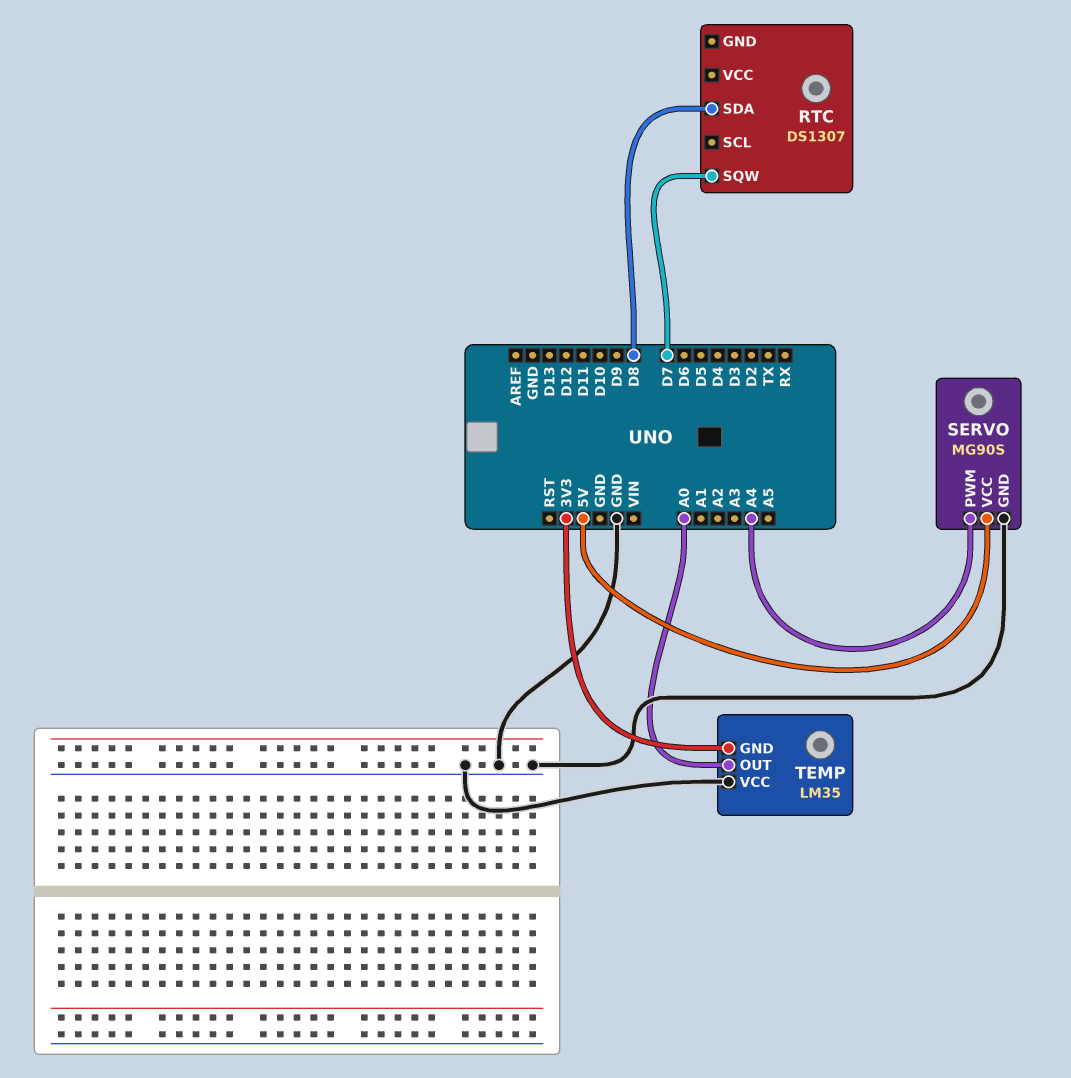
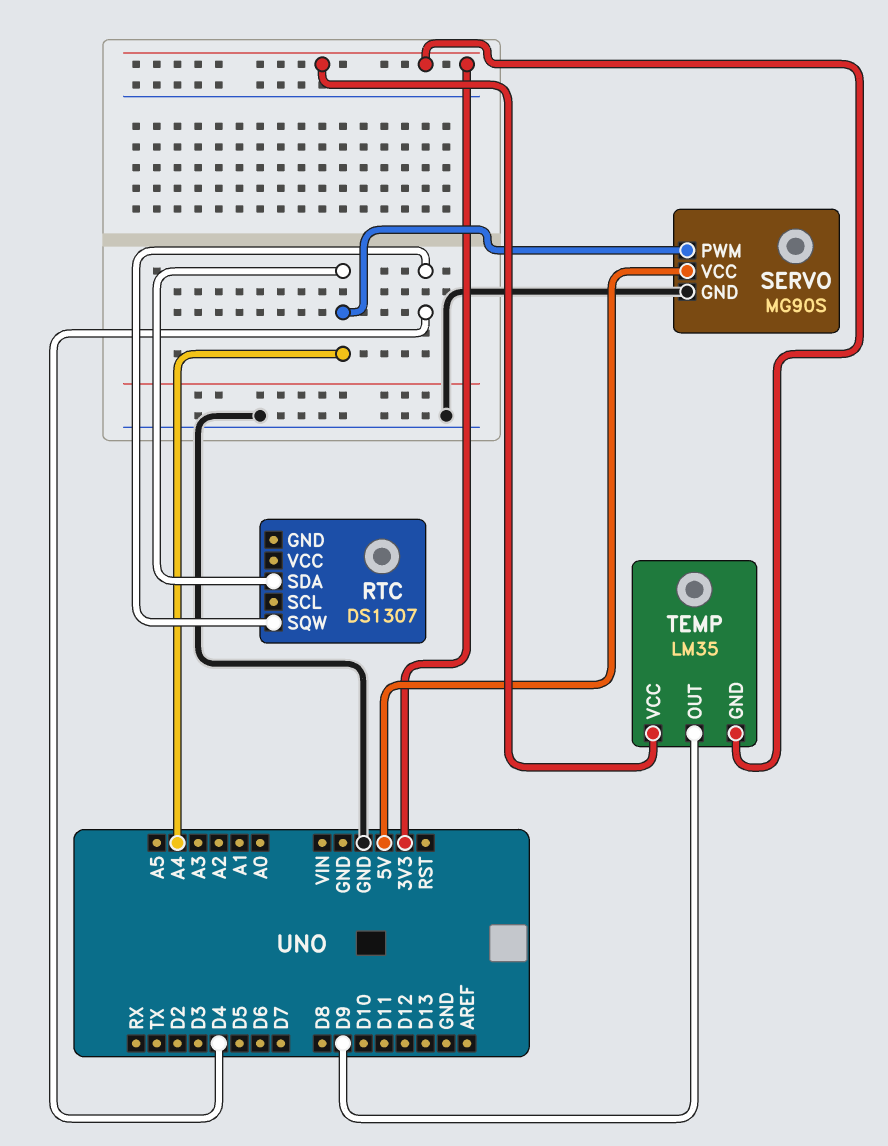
RTC pin SDA: D8 -> A4
RTC pin SQW: D7 -> D4
TEMP pin OUT: A0 -> D9
TEMP pin VCC: GND -> 3V3

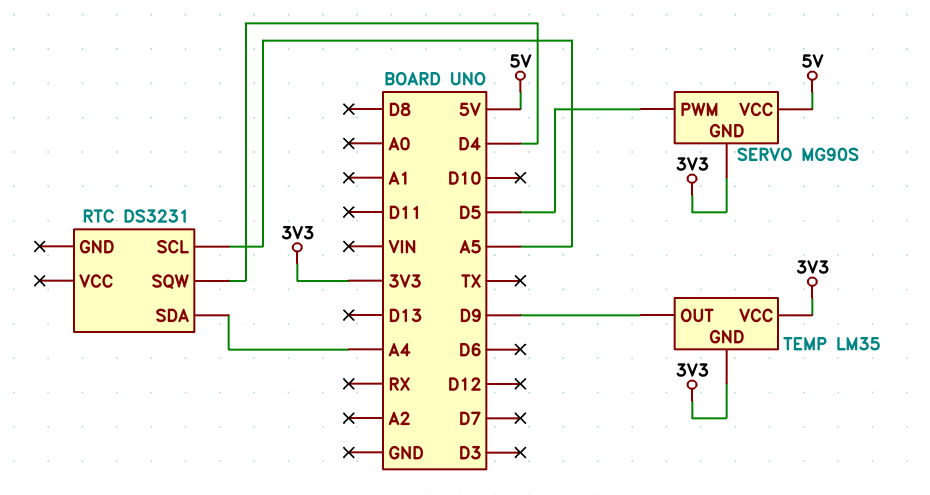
RTC: DS1307 -> DS3231
RTC pin SCL: none -> A5
SERVO pin GND: GND -> 3V3
SERVO pin PWM: A4 -> D5

